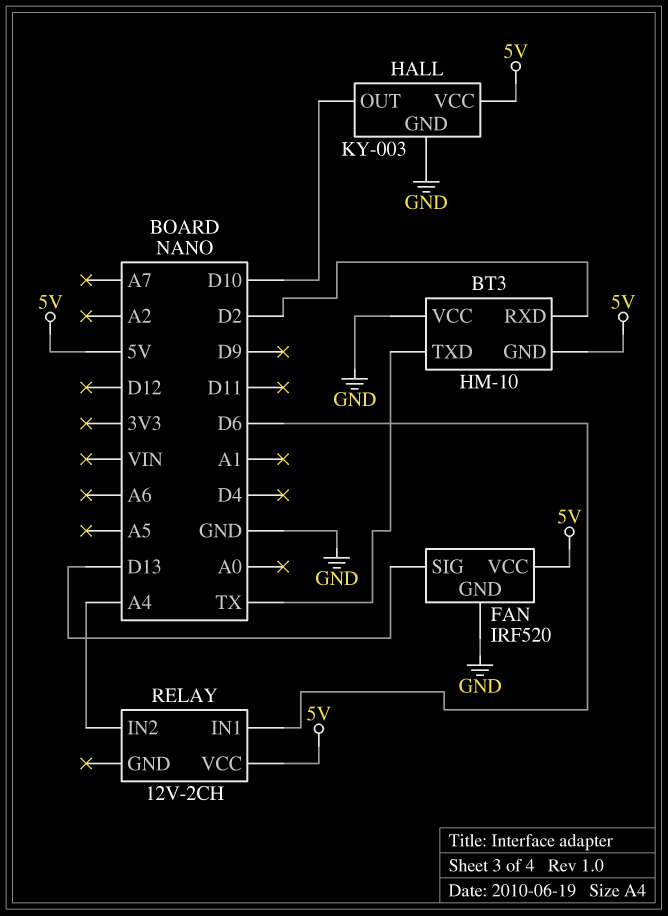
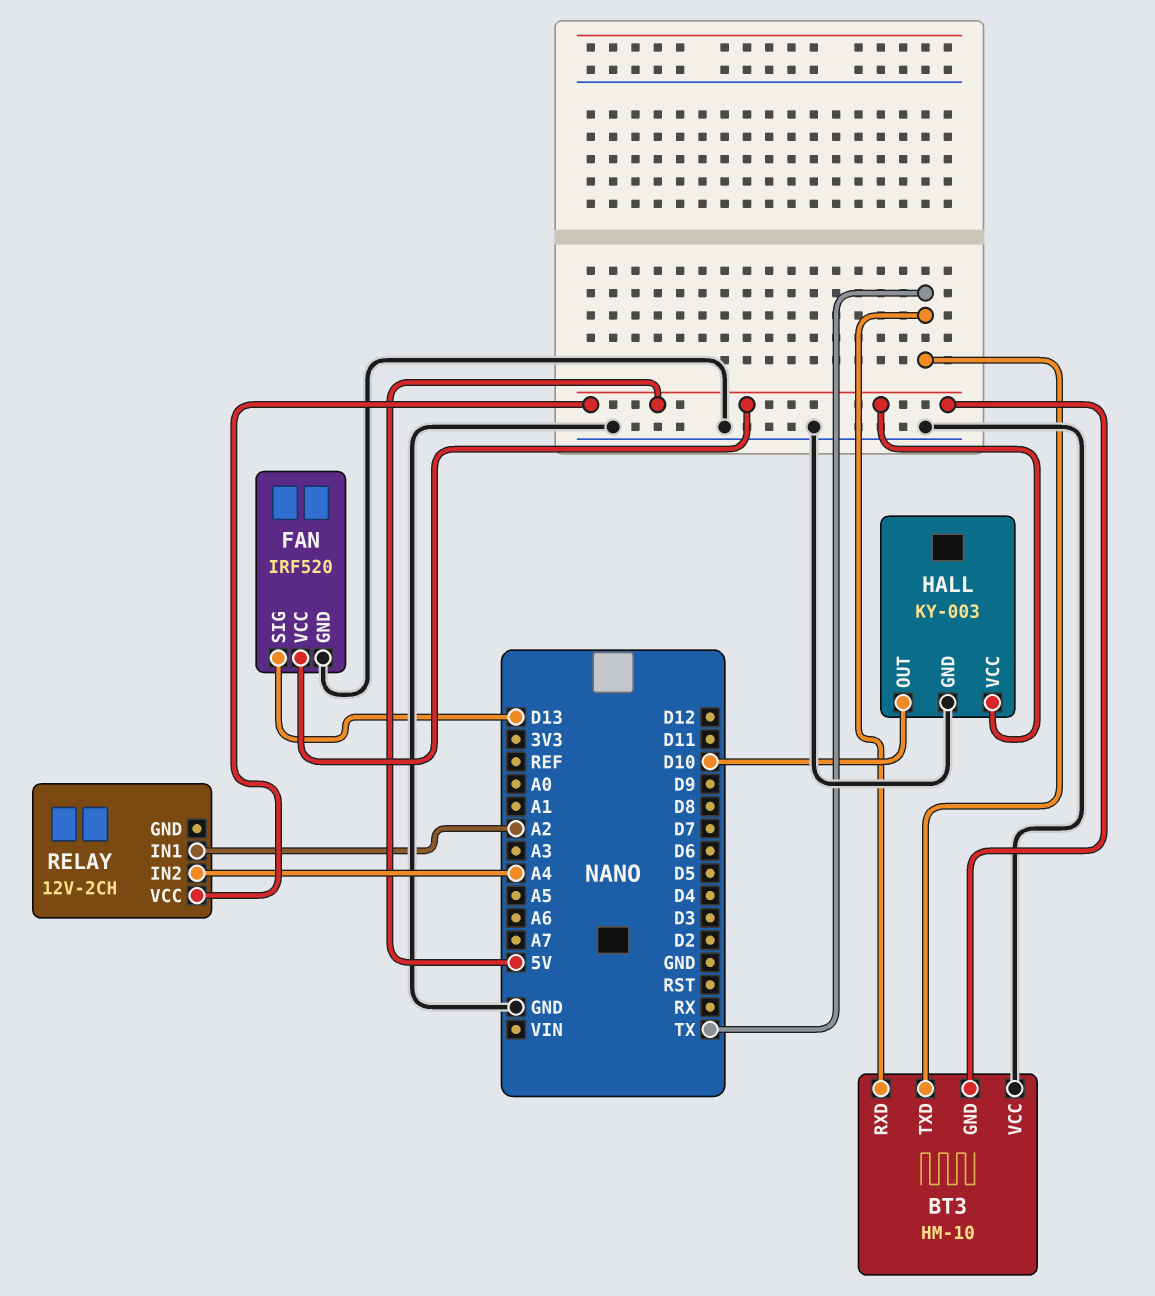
BT3 pin RXD: D2 -> TX
RELAY pin IN1: D6 -> A2

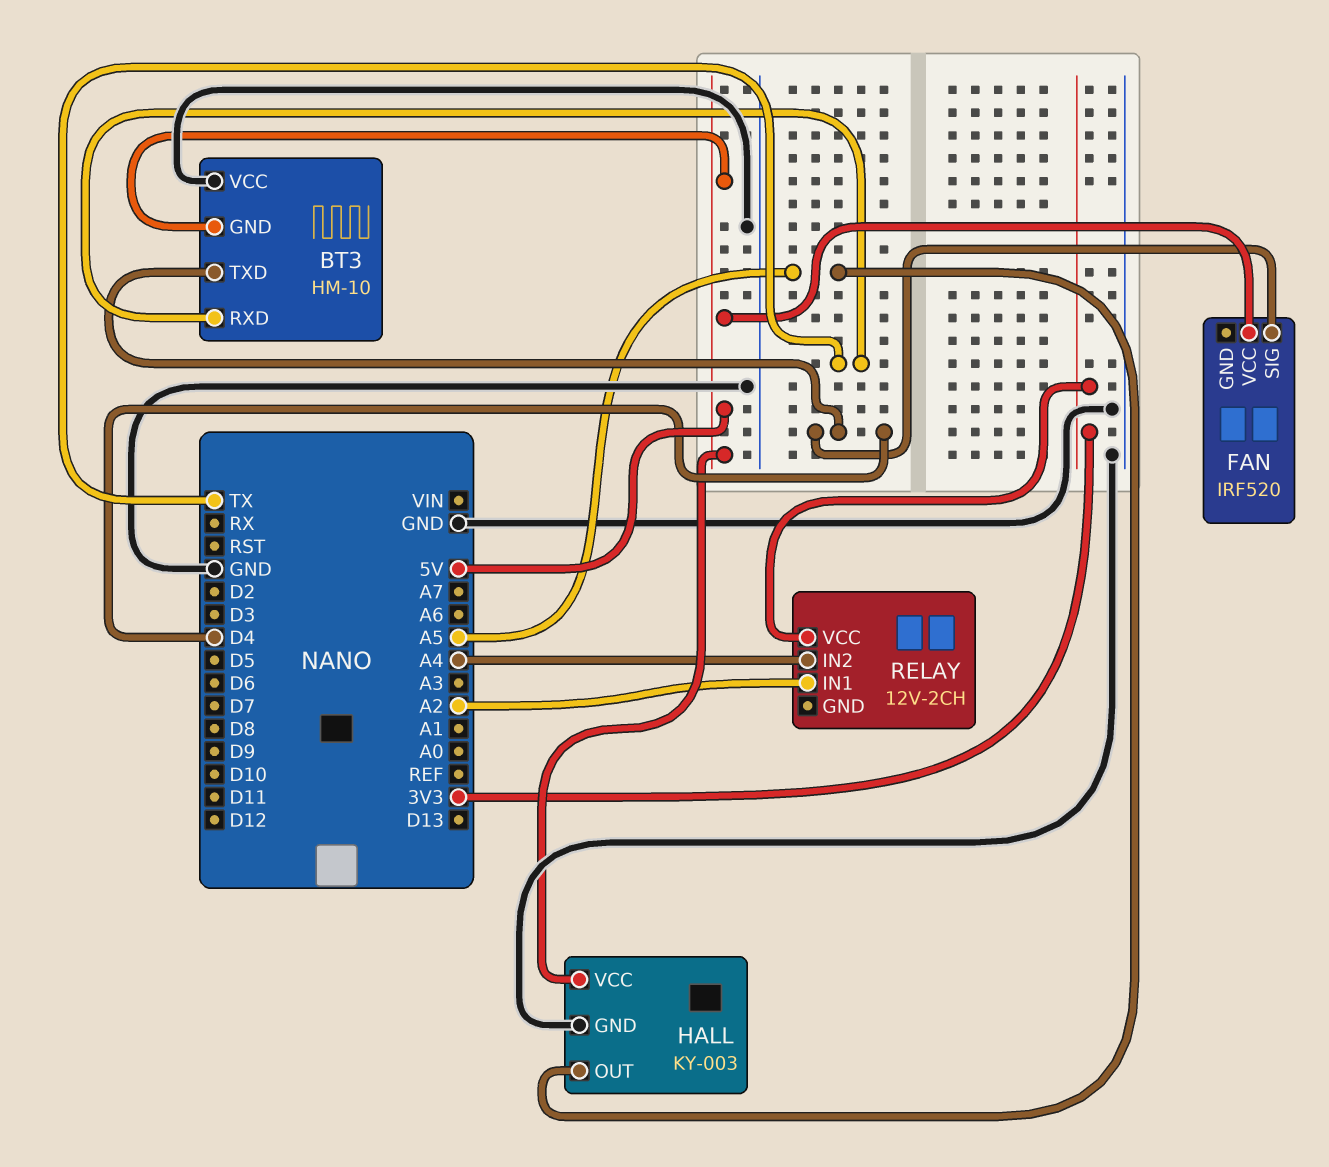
BT3 pin TXD: TX -> D4
FAN pin GND: GND -> none
FAN pin SIG: D13 -> D4
HALL pin OUT: D10 -> A5
RELAY pin VCC: 5V -> 3V3

